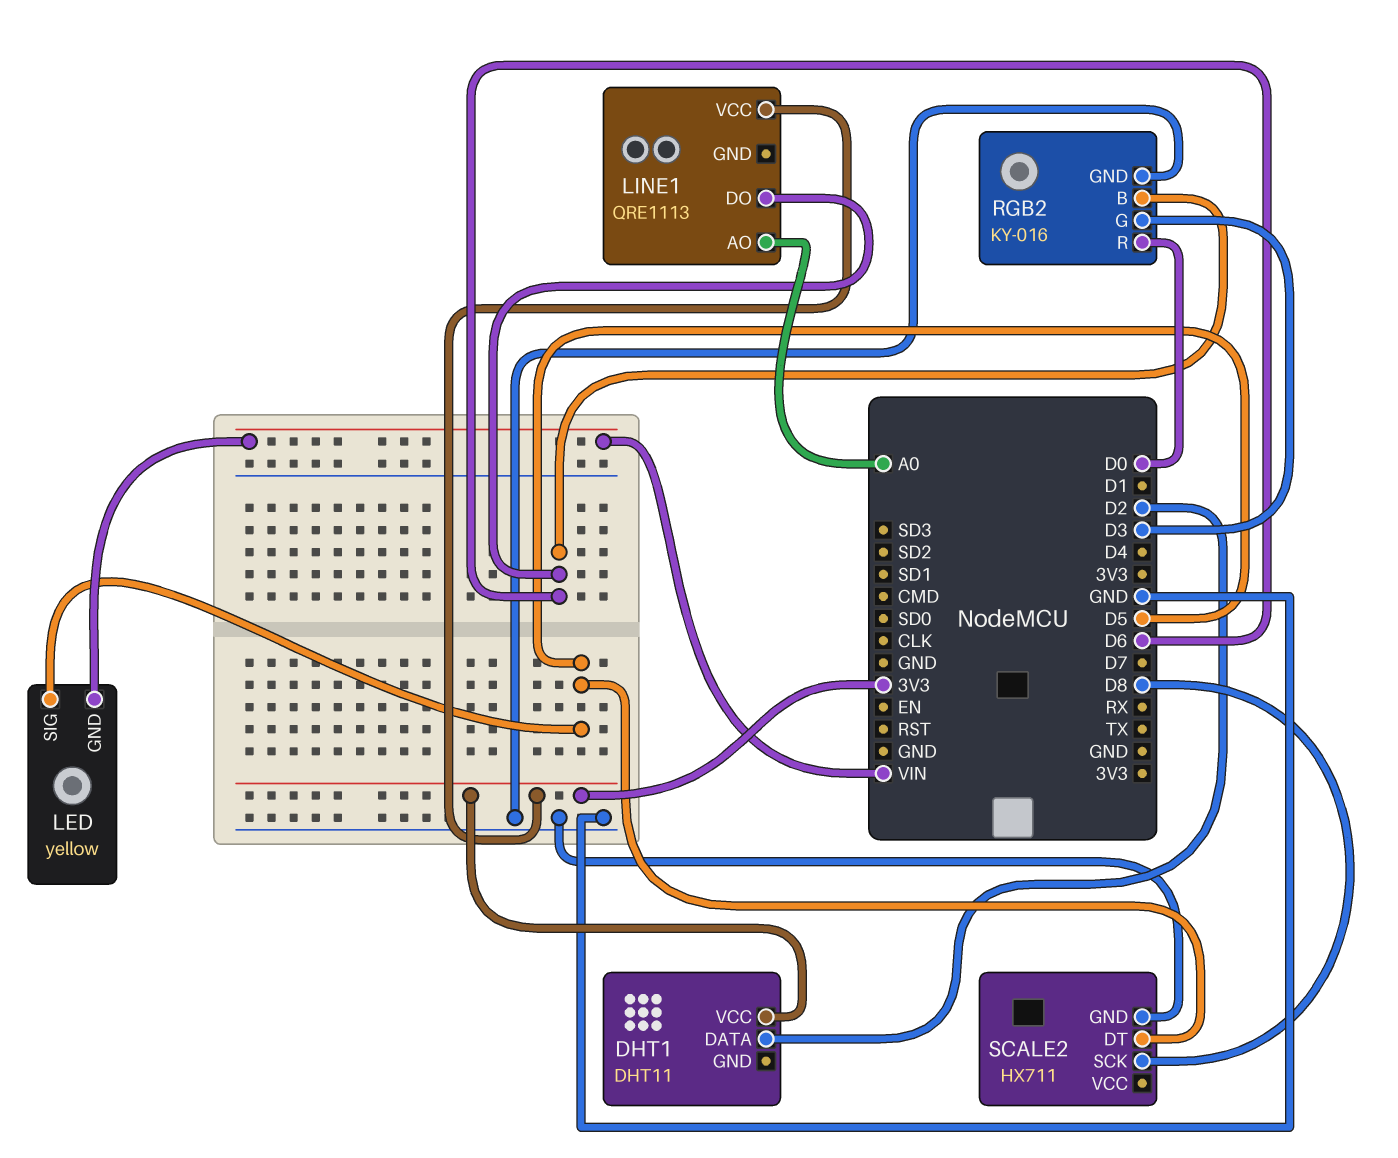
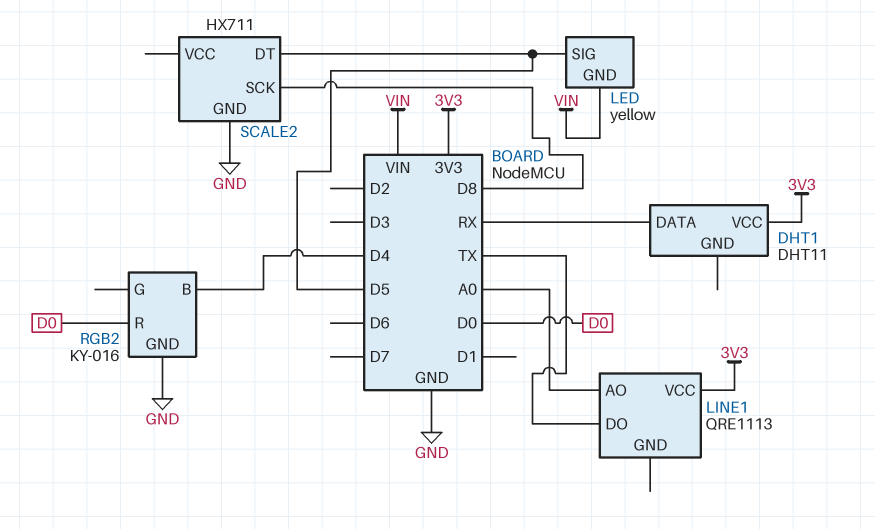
DHT1 pin DATA: D2 -> RX
LINE1 pin DO: D6 -> TX
RGB2 pin B: D6 -> D4
RGB2 pin G: D3 -> none

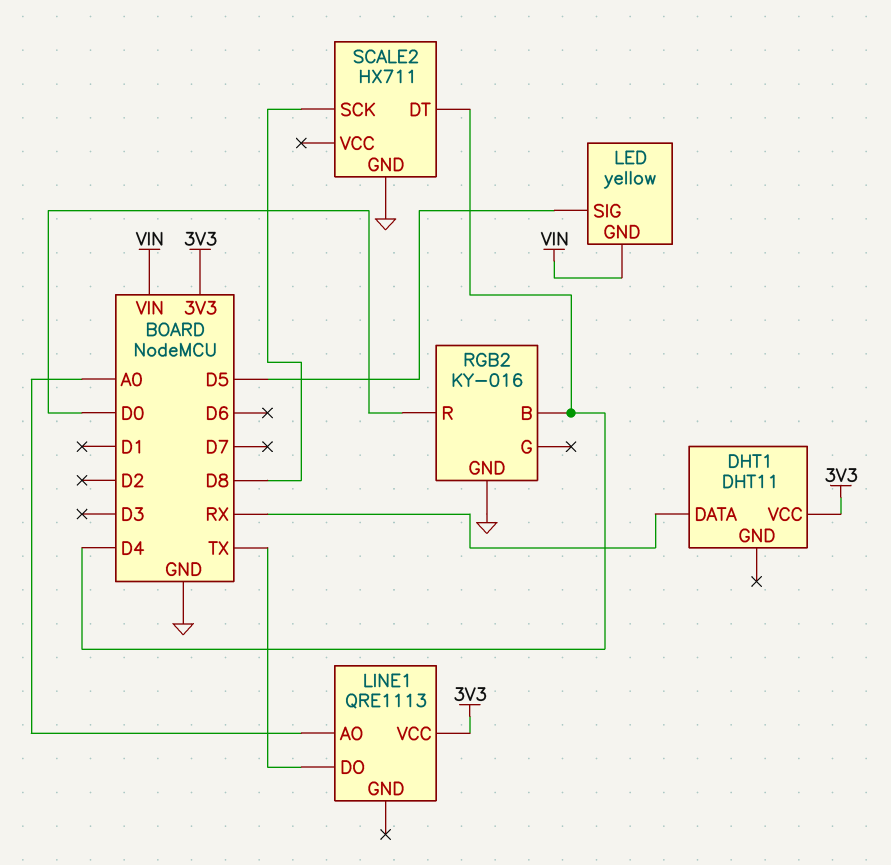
SCALE2 pin DT: D5 -> D4

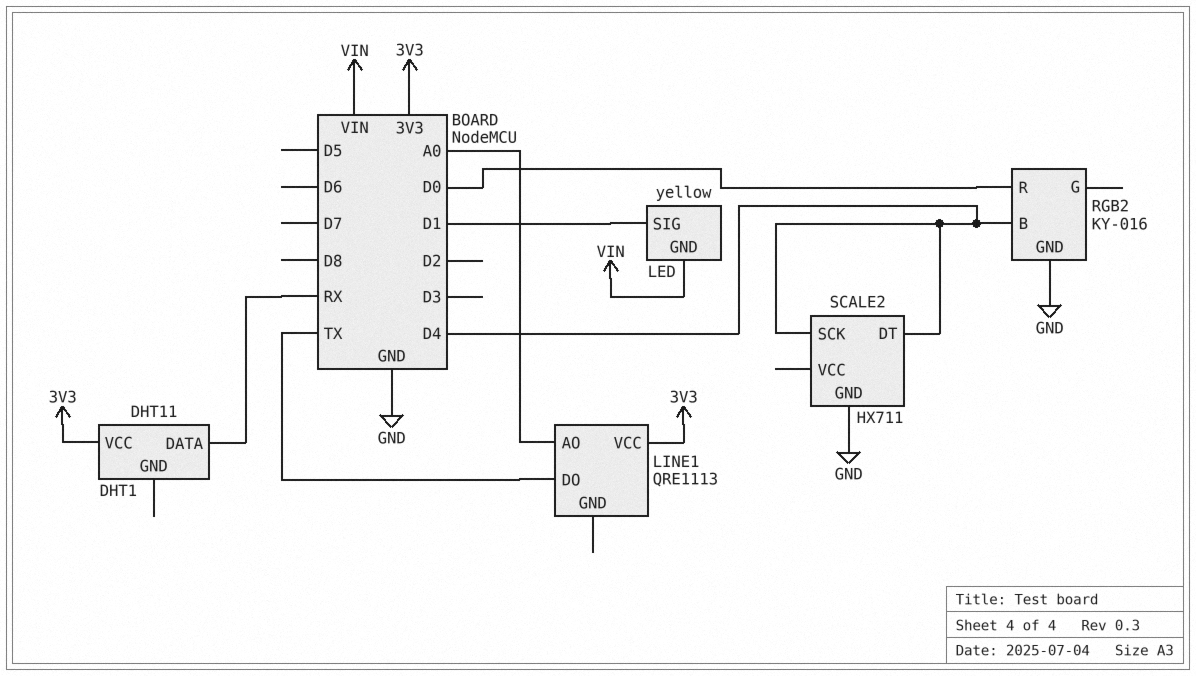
LED pin SIG: D5 -> D1
SCALE2 pin SCK: D8 -> D4

